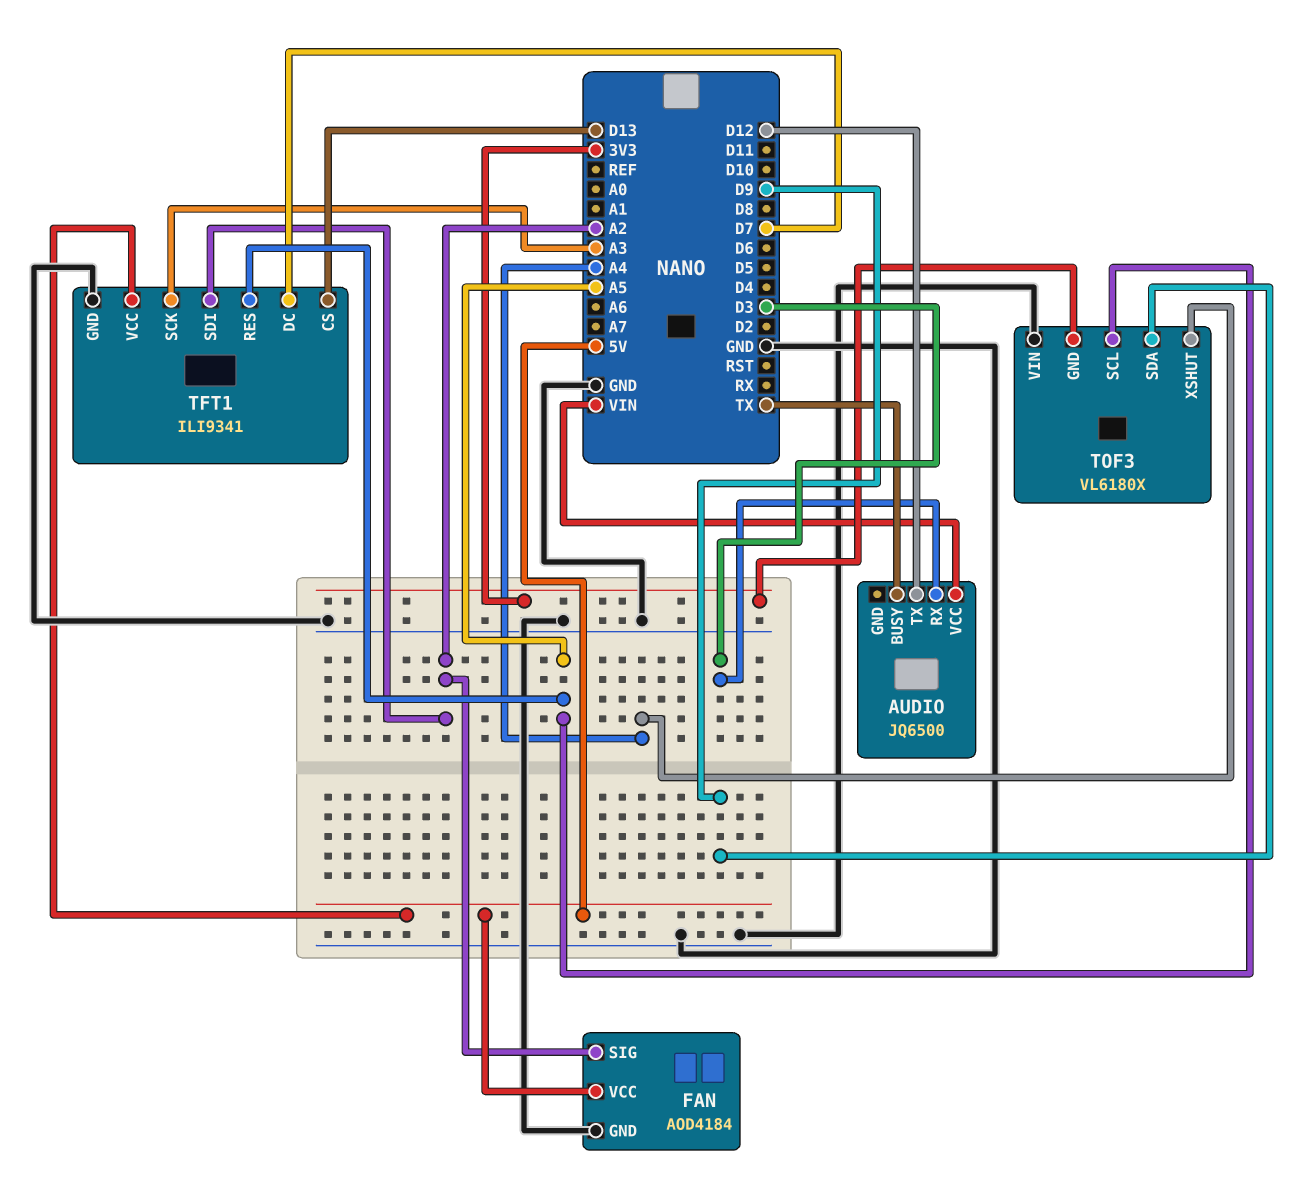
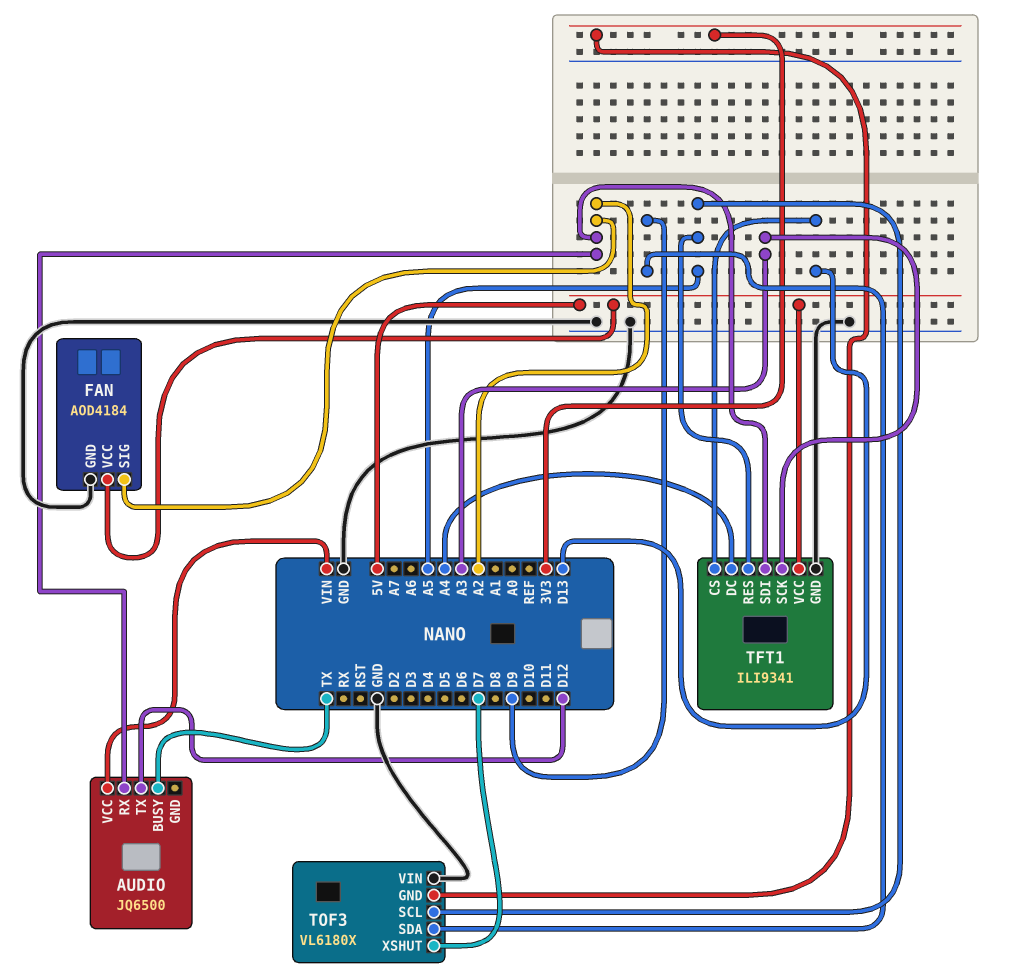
AUDIO pin RX: D3 -> A2
TFT1 pin DC: D7 -> A4
TOF3 pin XSHUT: A4 -> D7

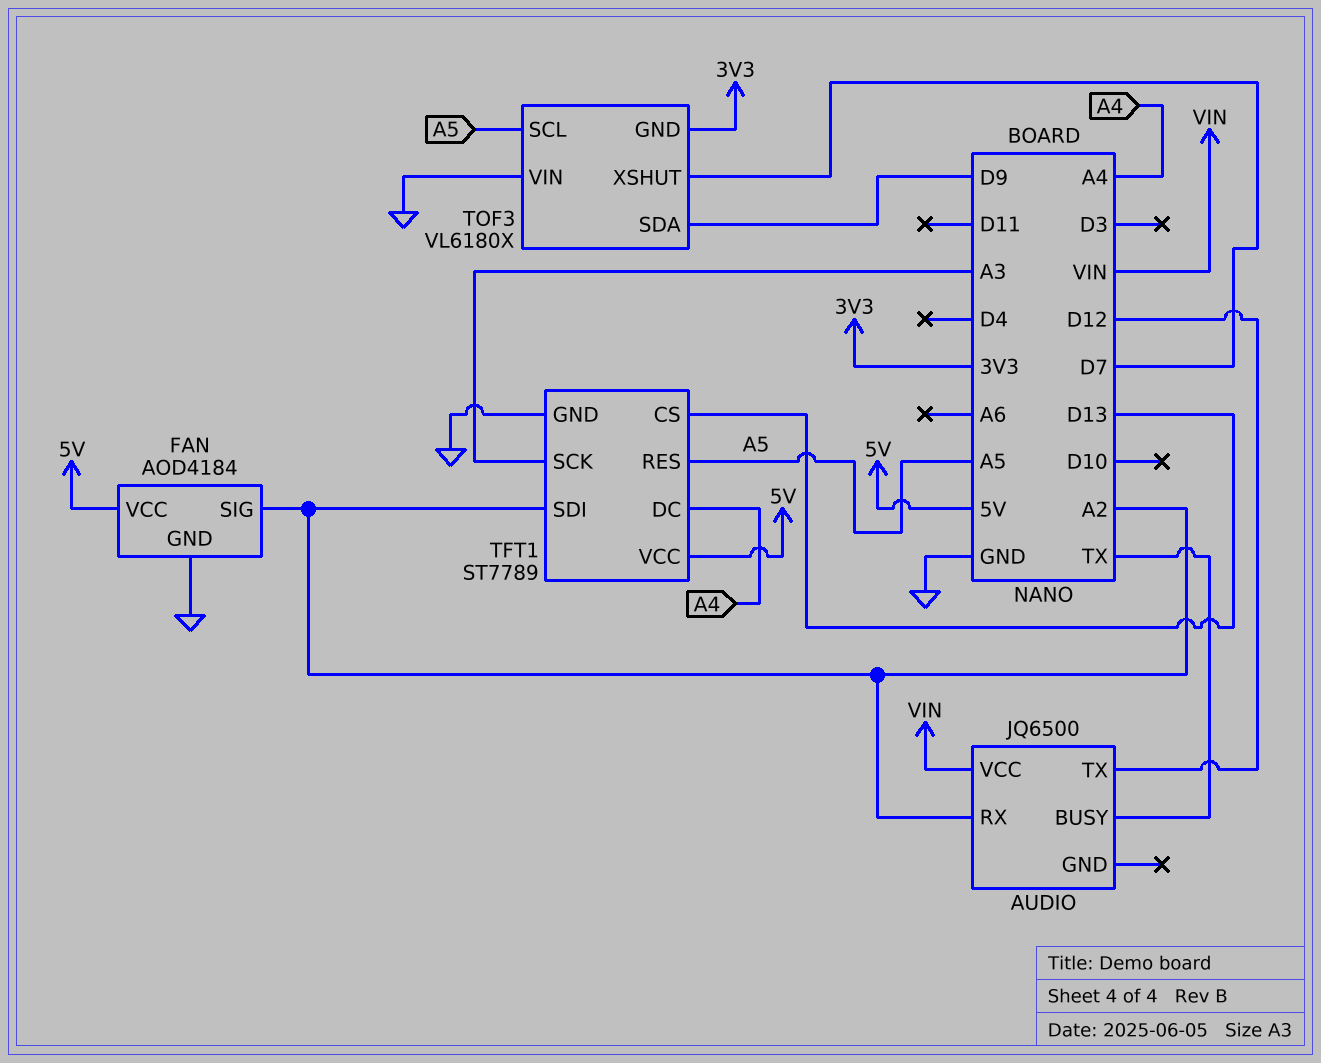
TFT1: ILI9341 -> ST7789

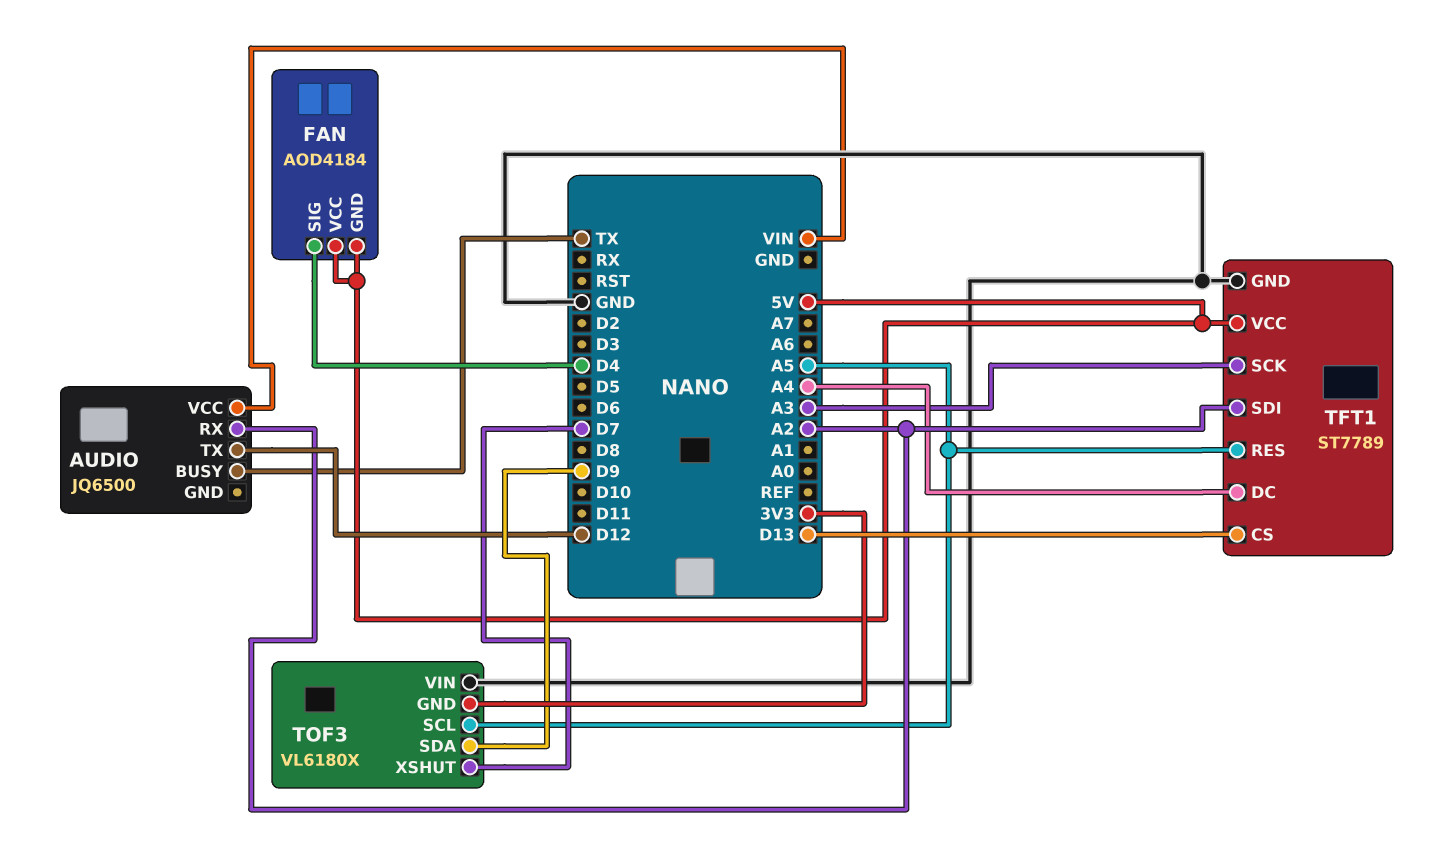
FAN pin GND: GND -> 5V
FAN pin SIG: A2 -> D4

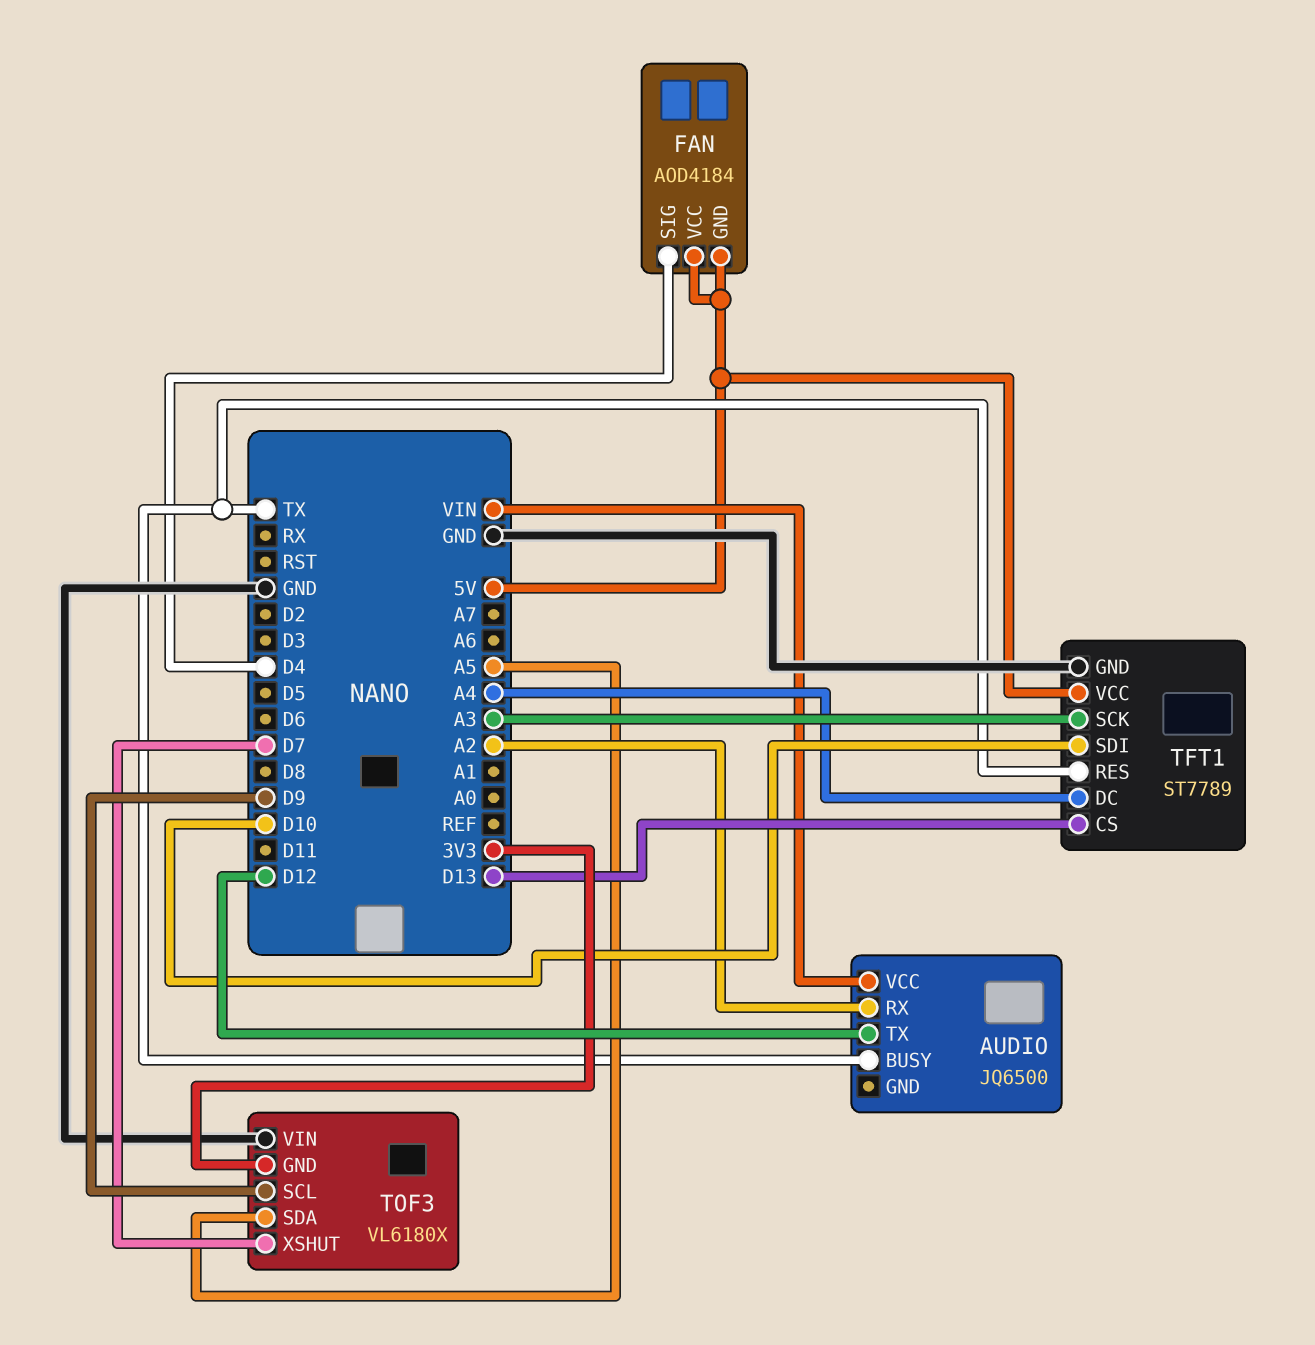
TFT1 pin RES: A5 -> TX
TFT1 pin SDI: A2 -> D10
TOF3 pin SCL: A5 -> D9
TOF3 pin SDA: D9 -> A5

